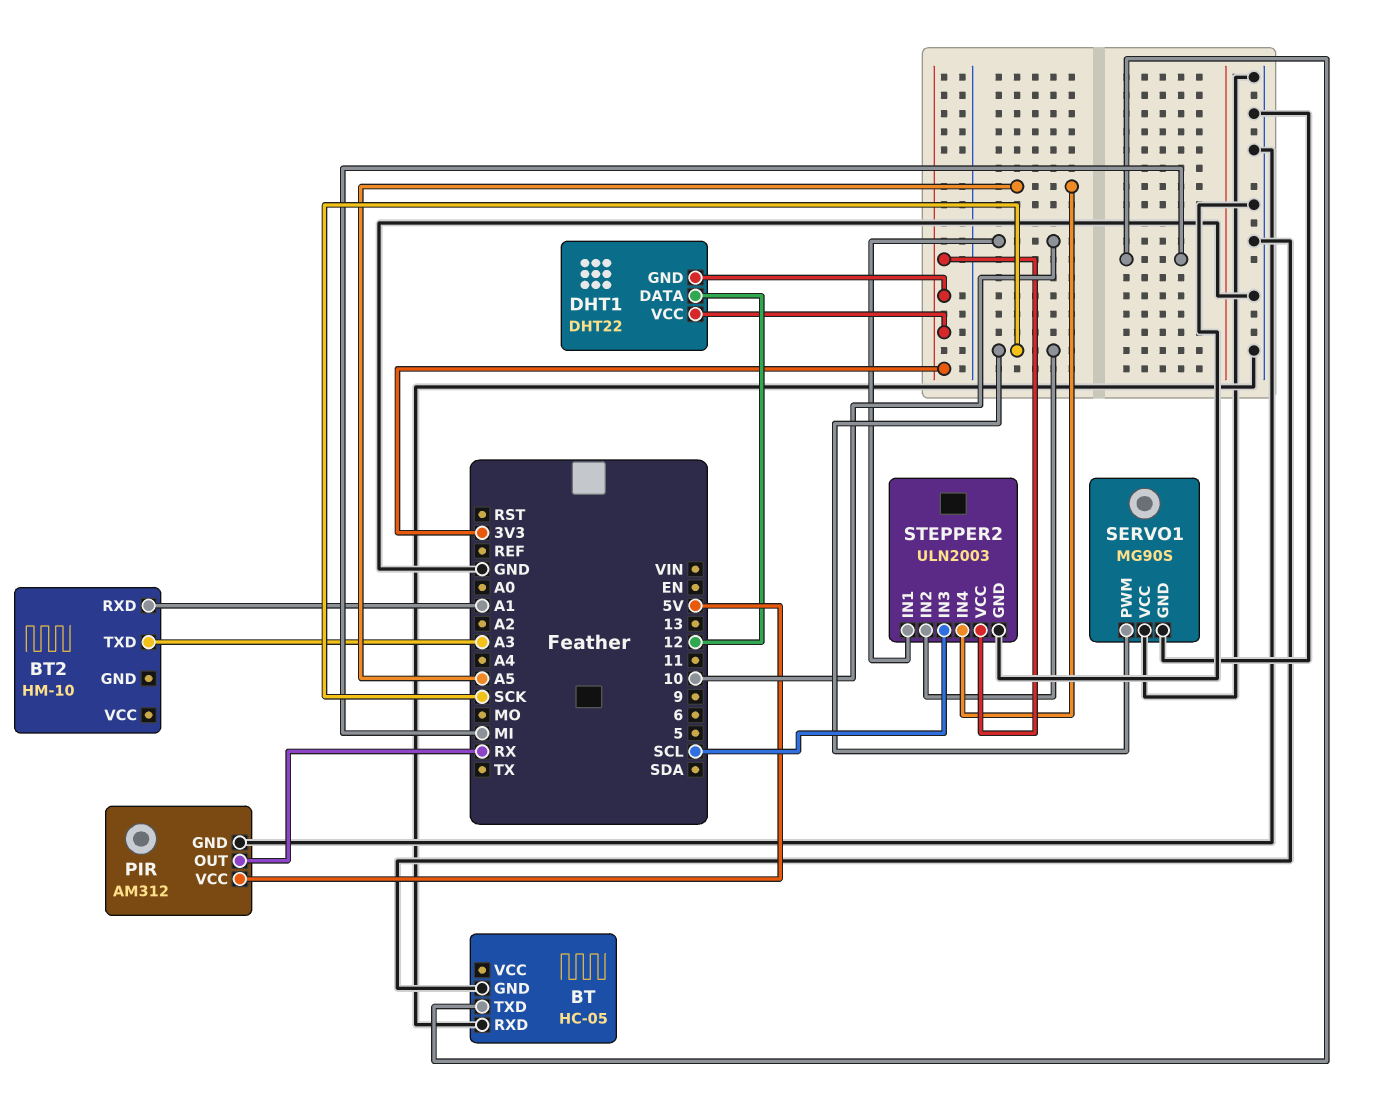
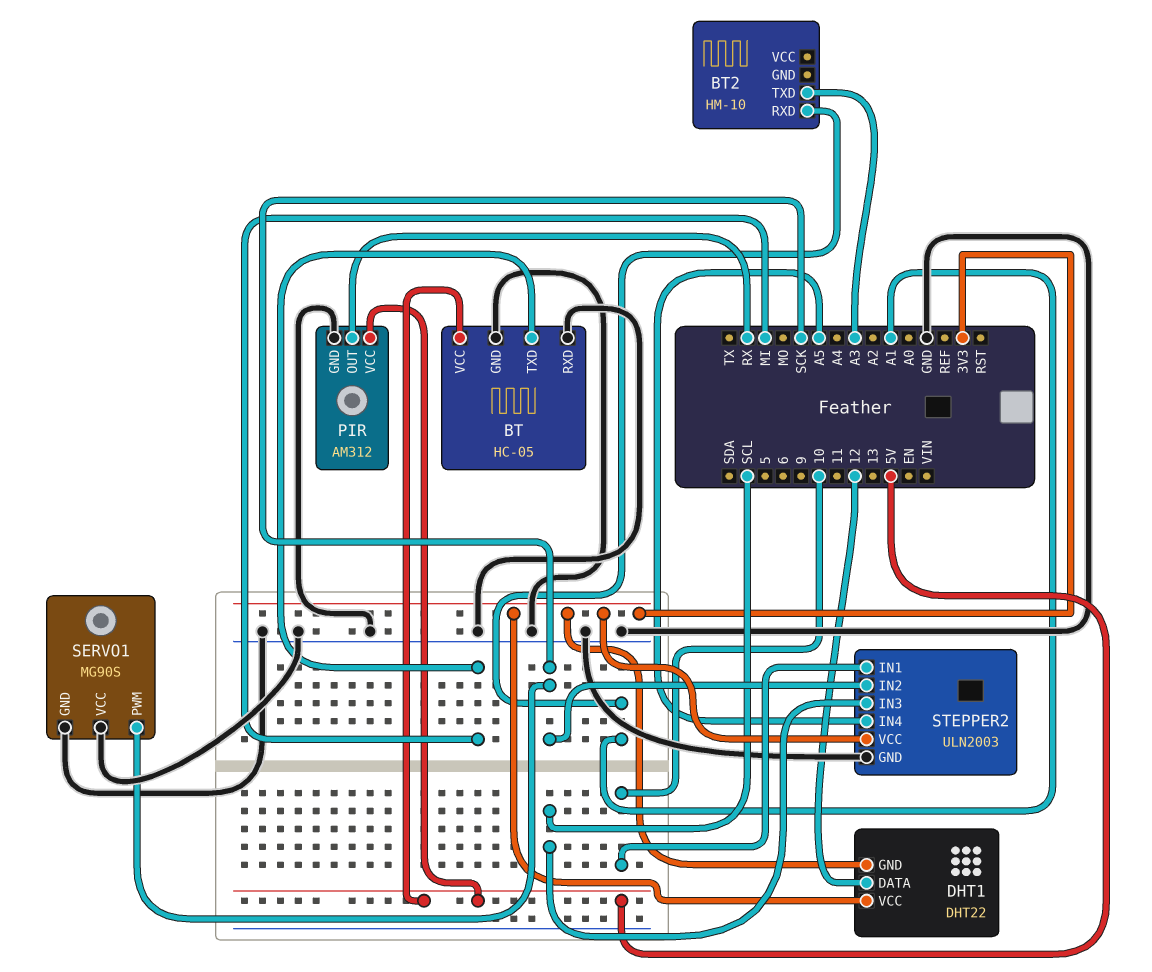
BT pin VCC: none -> 5V

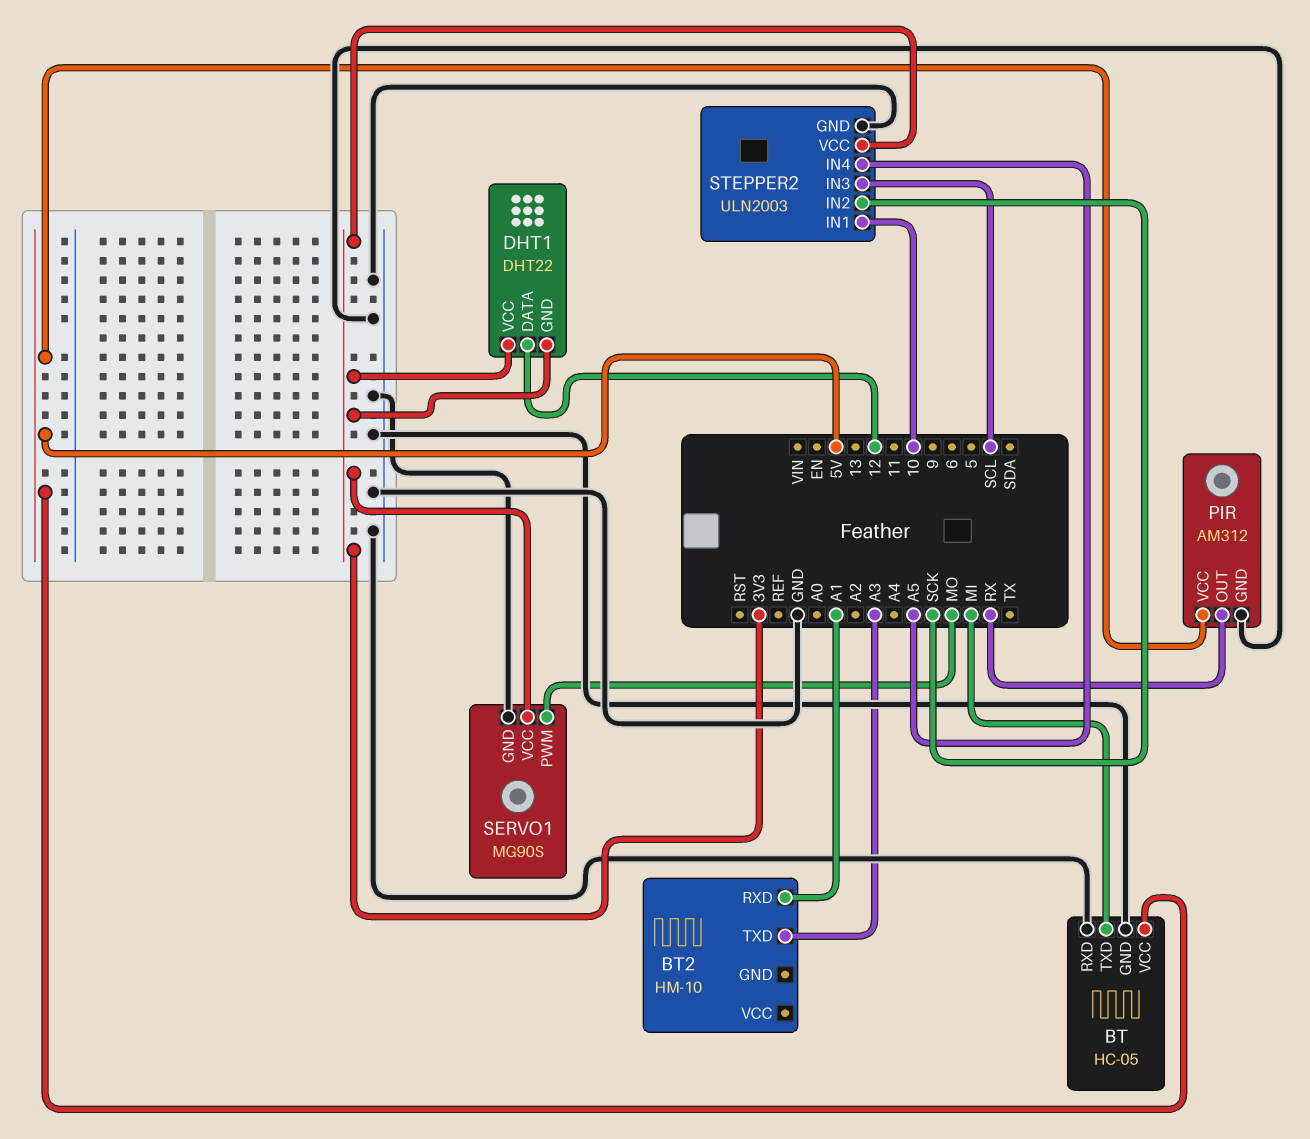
SERVO1 pin PWM: SCK -> MO
SERVO1 pin VCC: GND -> 3V3

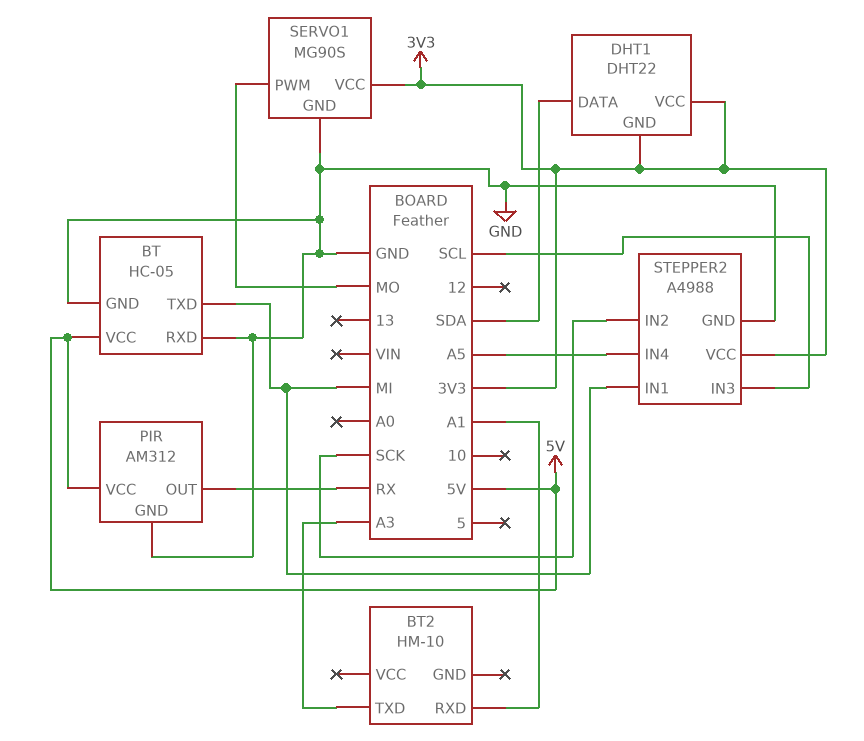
DHT1 pin DATA: 12 -> SDA
STEPPER2: ULN2003 -> A4988
STEPPER2 pin IN1: 10 -> MI

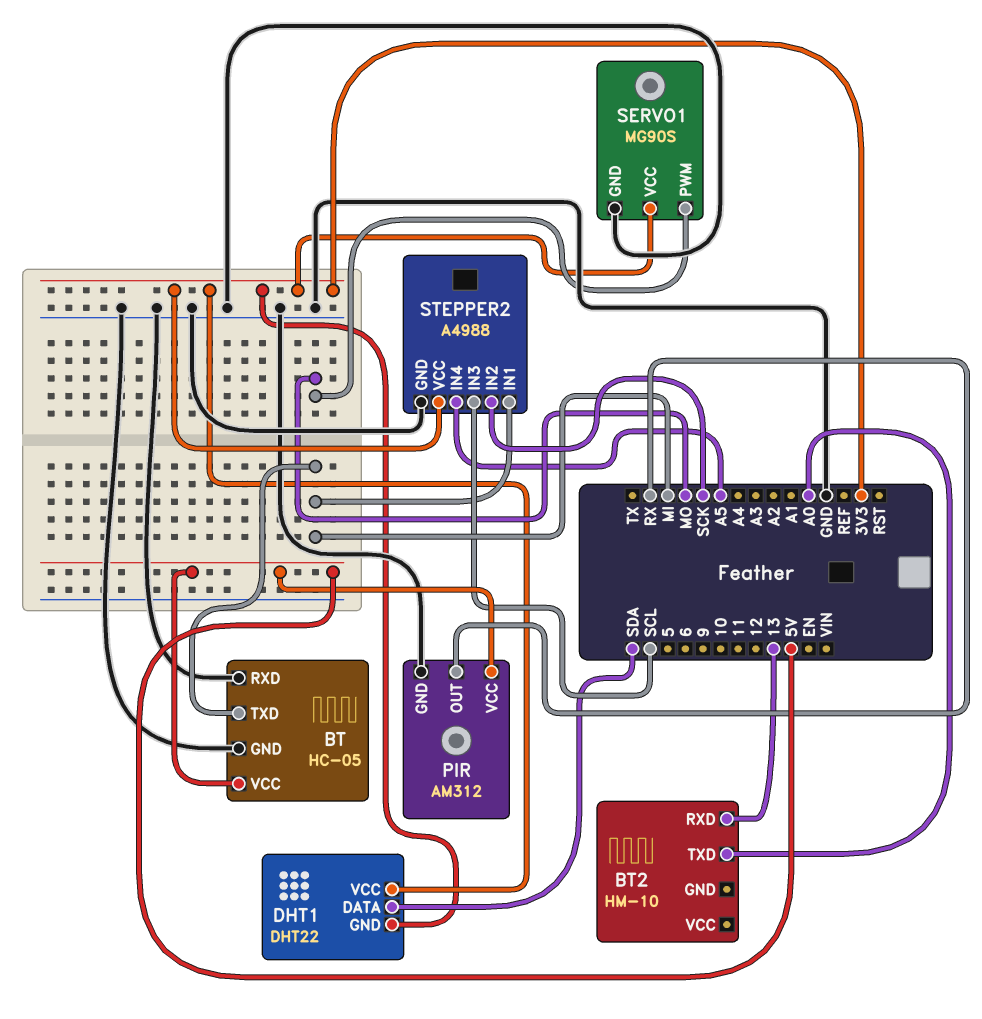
BT2 pin RXD: A1 -> 13
BT2 pin TXD: A3 -> A0

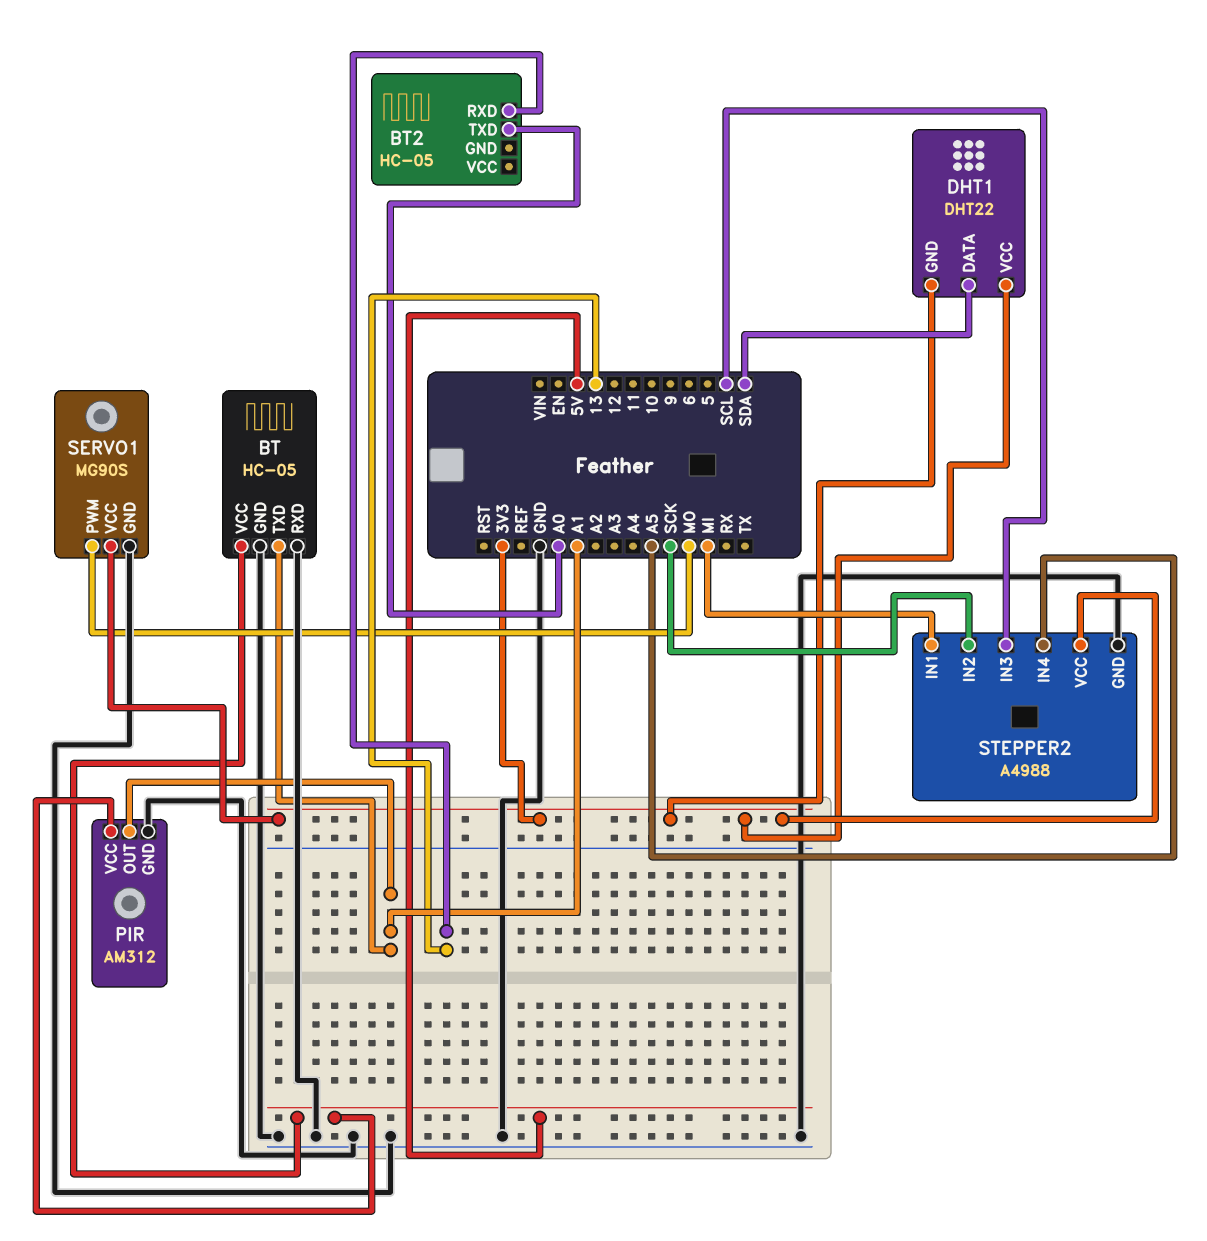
BT pin TXD: MI -> A1
BT2: HM-10 -> HC-05
PIR pin OUT: RX -> A1

